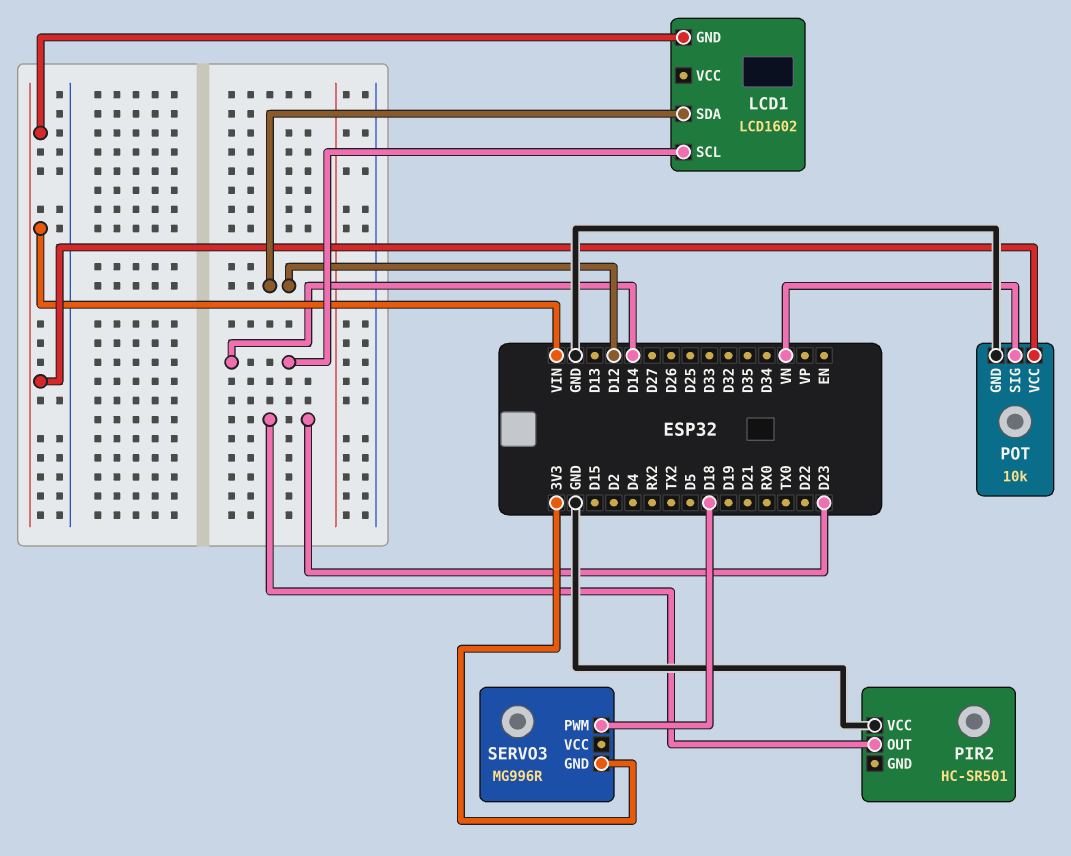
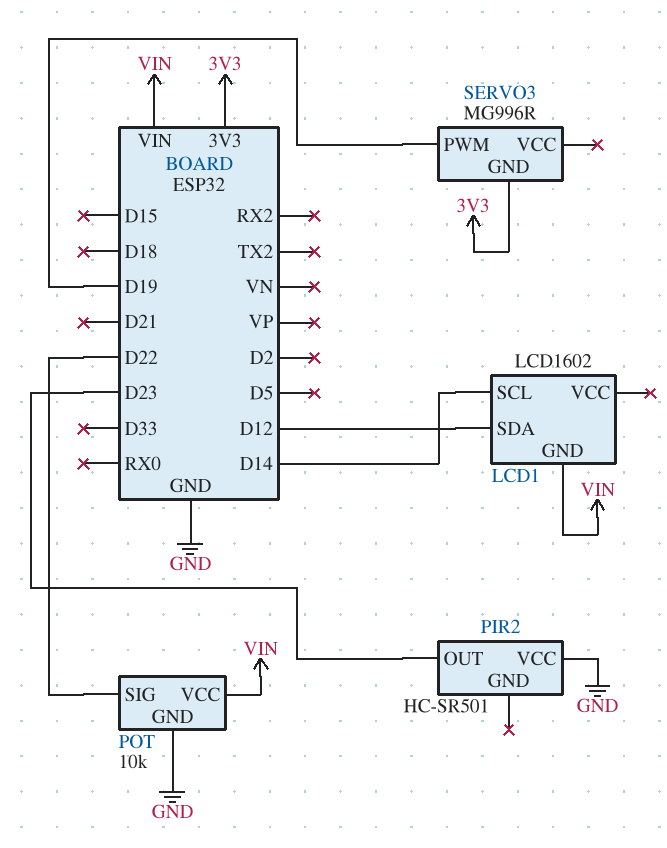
POT pin SIG: VN -> D22
SERVO3 pin PWM: D18 -> D19

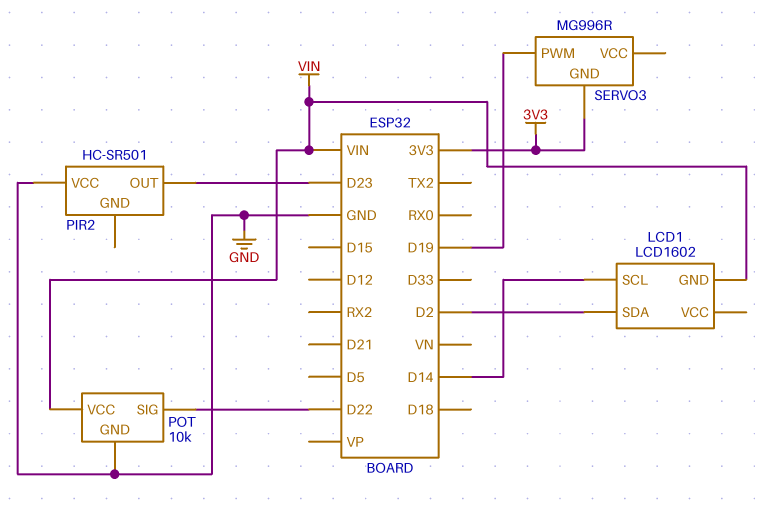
LCD1 pin SDA: D12 -> D2

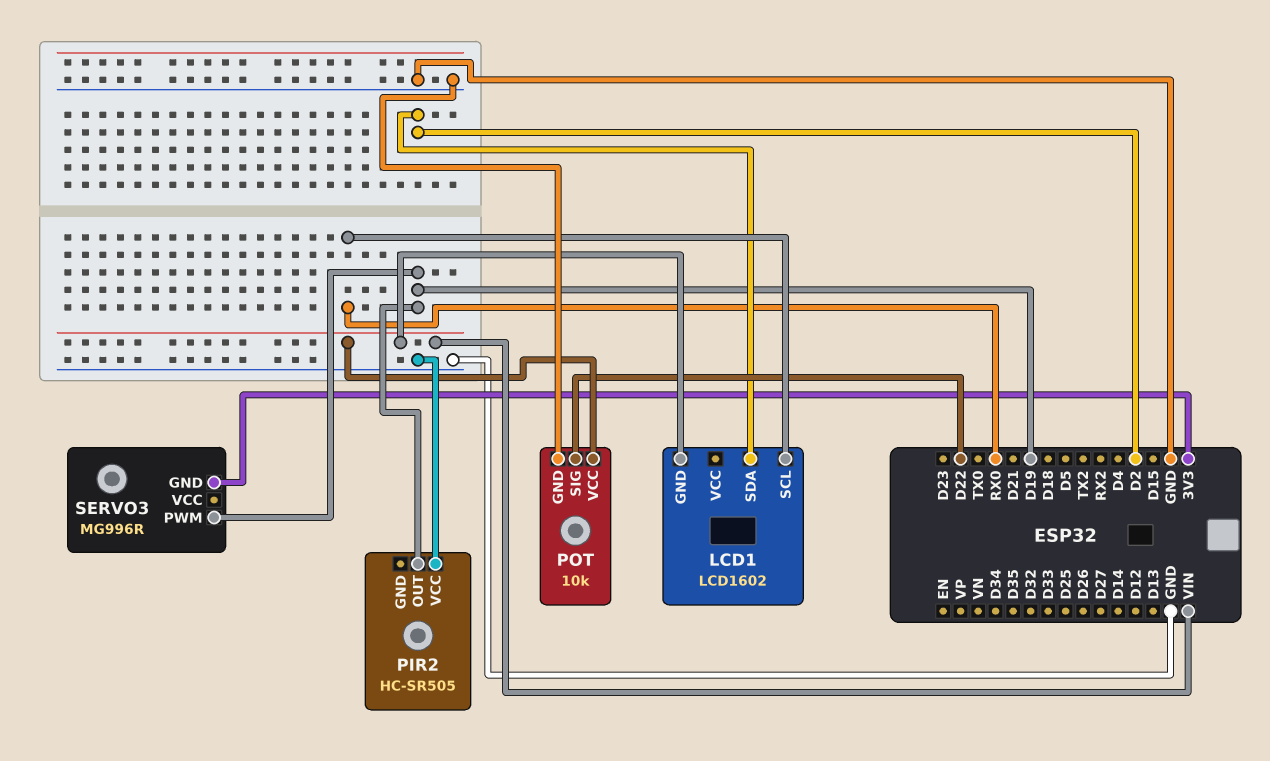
LCD1 pin SCL: D14 -> RX0
PIR2: HC-SR501 -> HC-SR505
PIR2 pin OUT: D23 -> D19

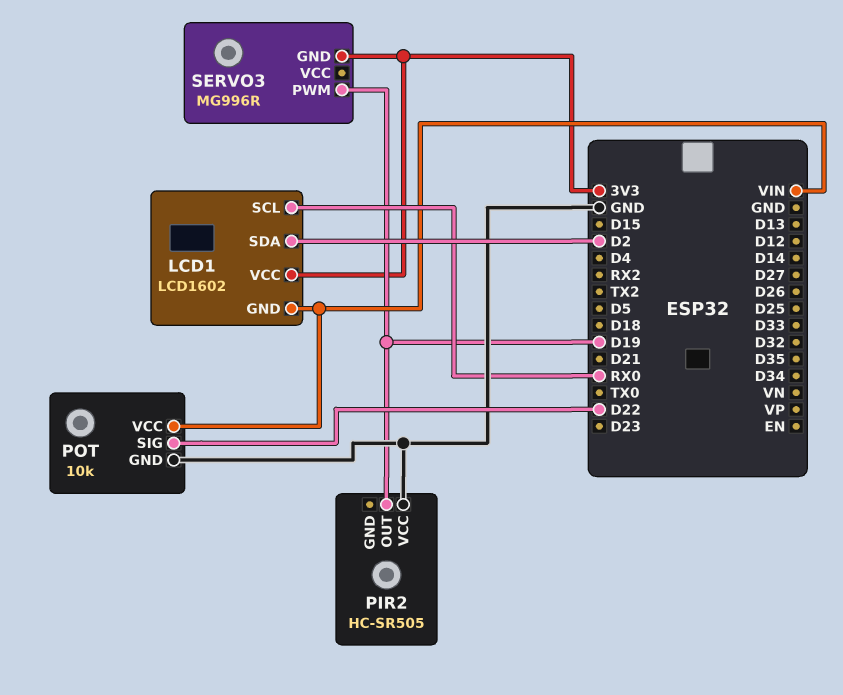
LCD1 pin VCC: none -> 3V3

